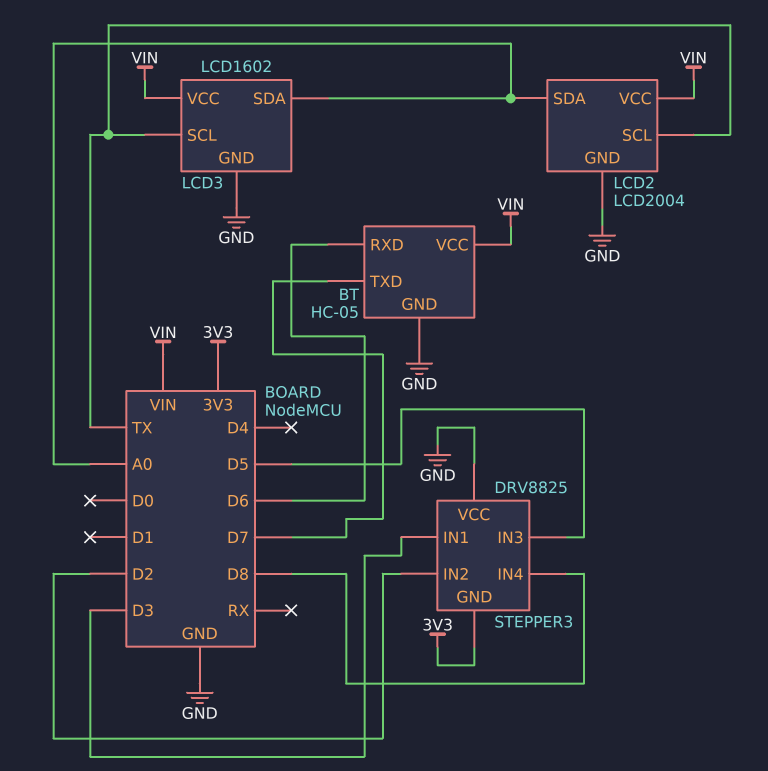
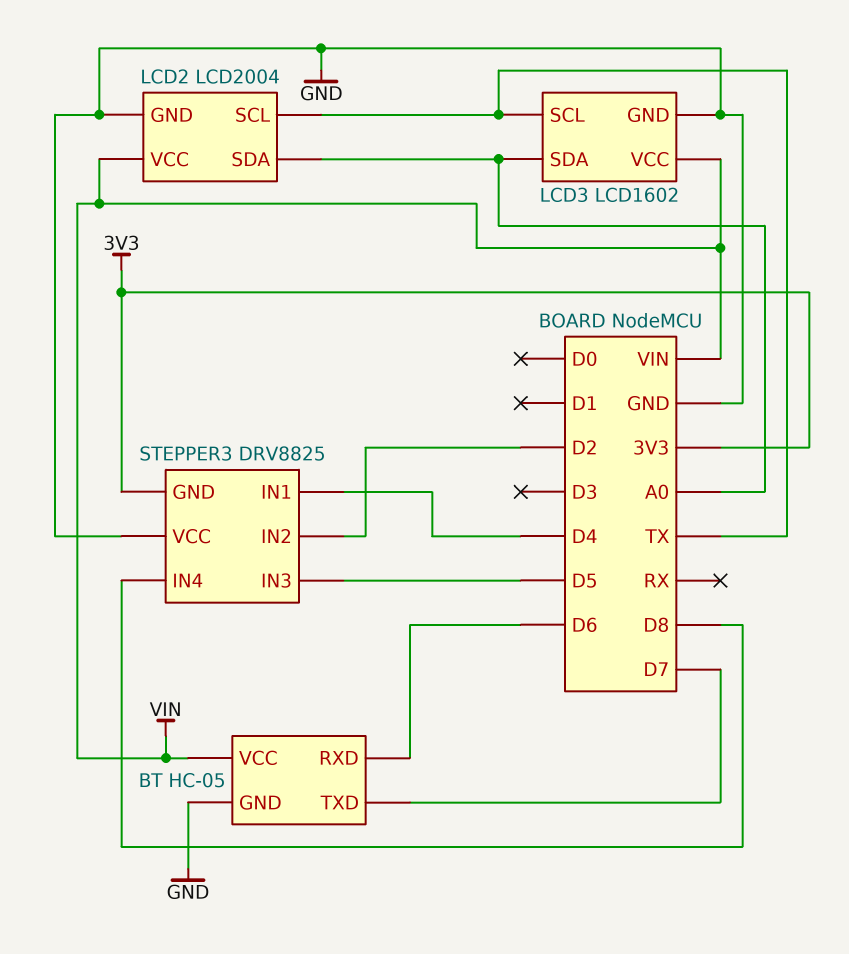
STEPPER3 pin IN1: D3 -> D4

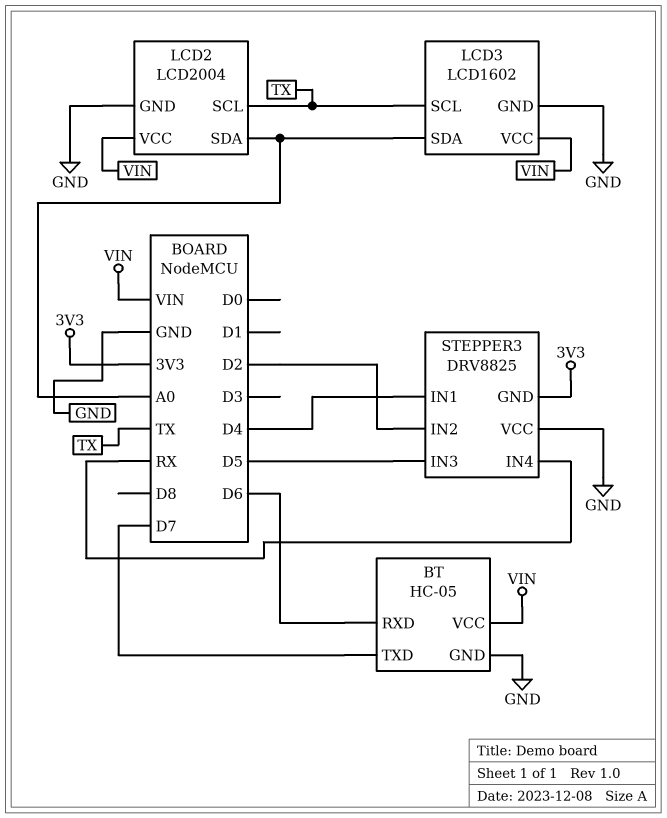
STEPPER3 pin IN4: D8 -> RX

